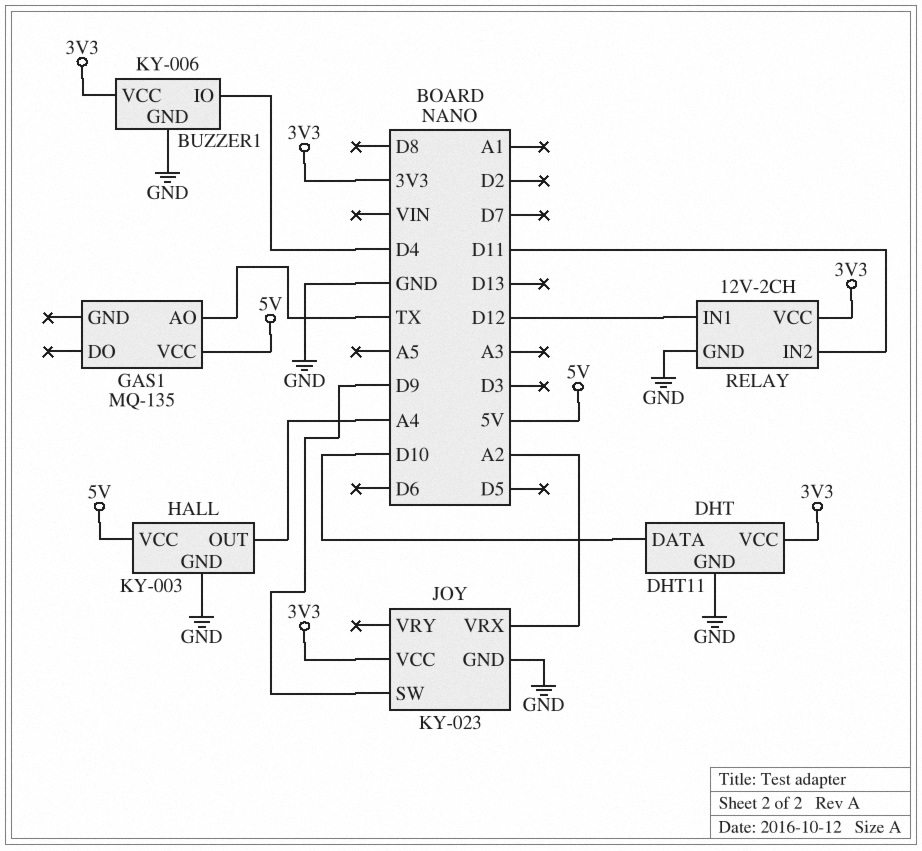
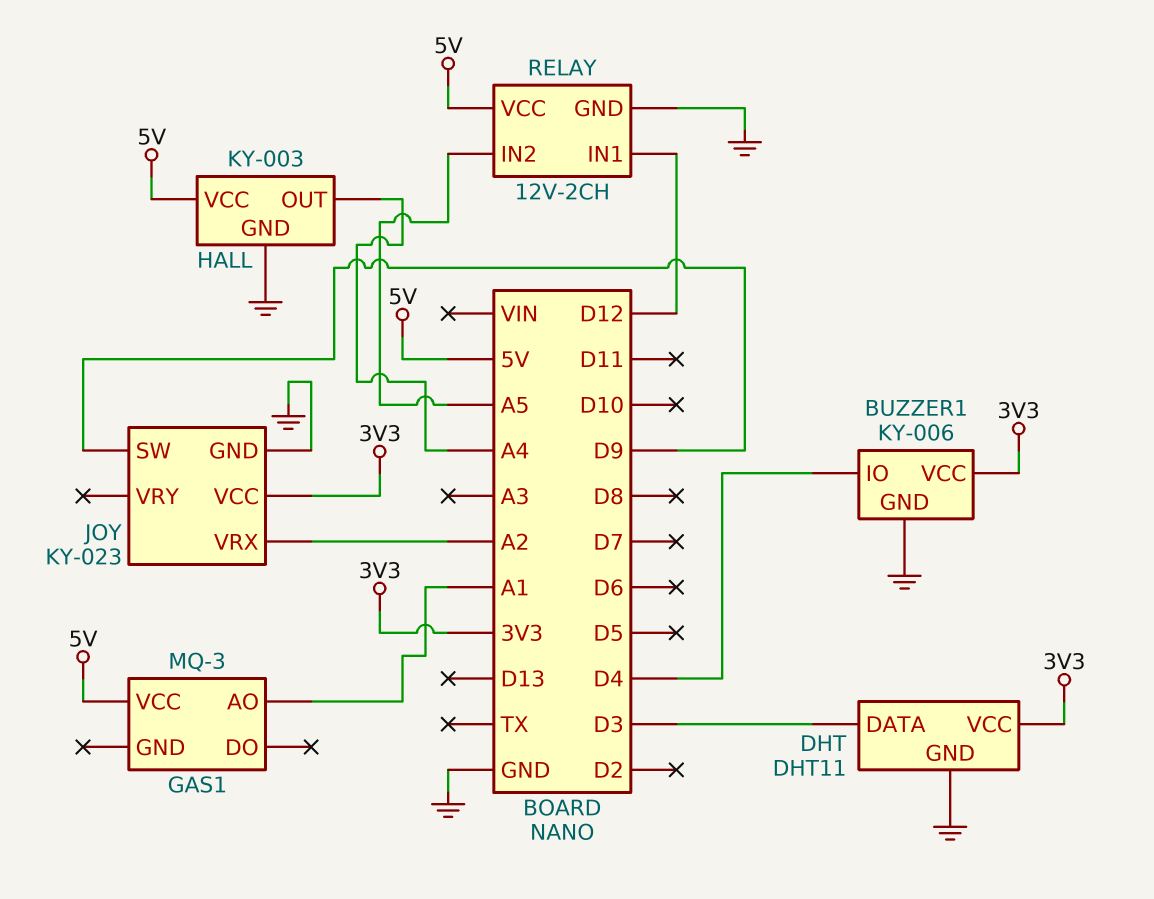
DHT pin DATA: D10 -> D3
GAS1: MQ-135 -> MQ-3
GAS1 pin AO: TX -> A1
RELAY pin IN2: D11 -> A5
RELAY pin VCC: 3V3 -> 5V

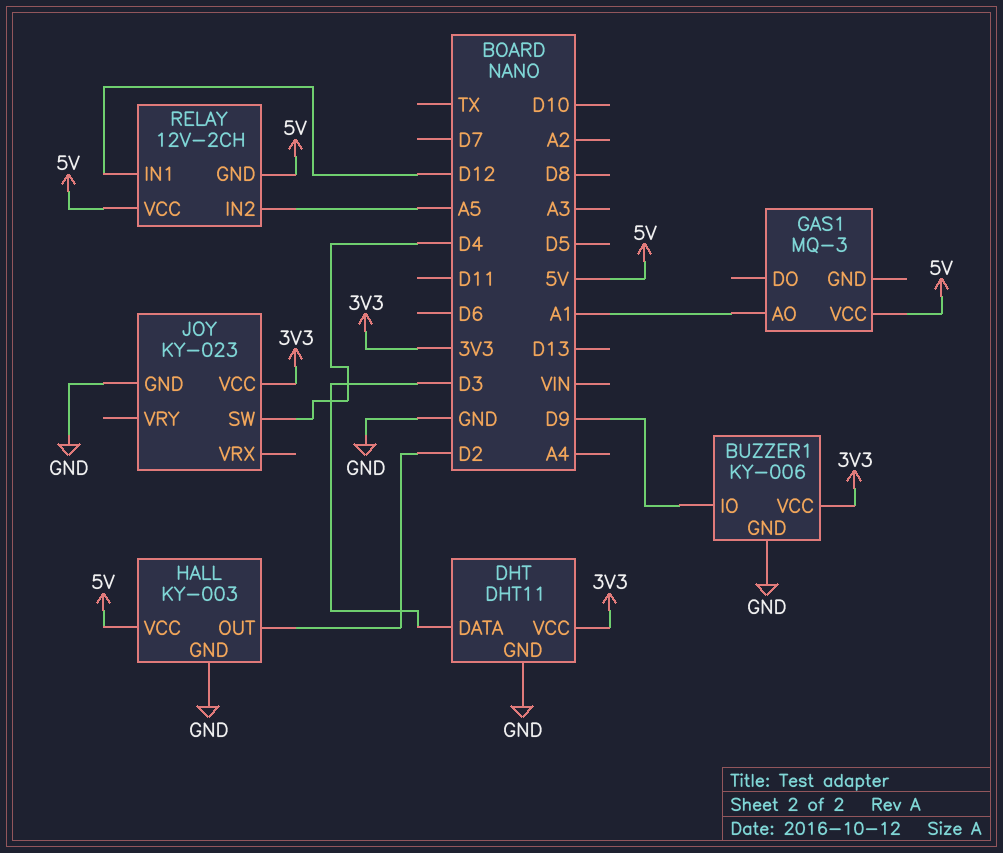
BUZZER1 pin IO: D4 -> D9
HALL pin OUT: A4 -> D2
JOY pin SW: D9 -> D4
JOY pin VRX: A2 -> none
RELAY pin GND: GND -> 5V

